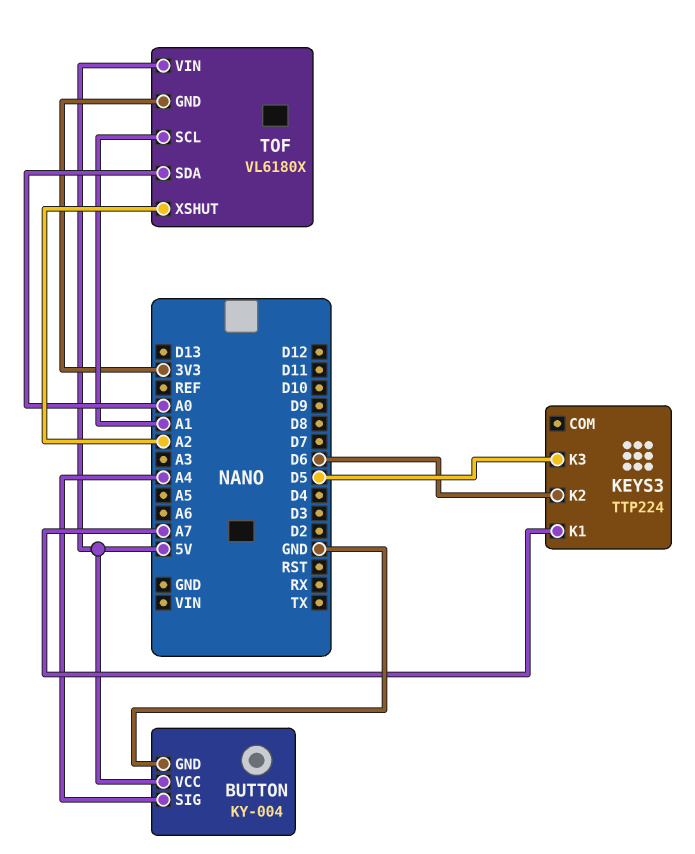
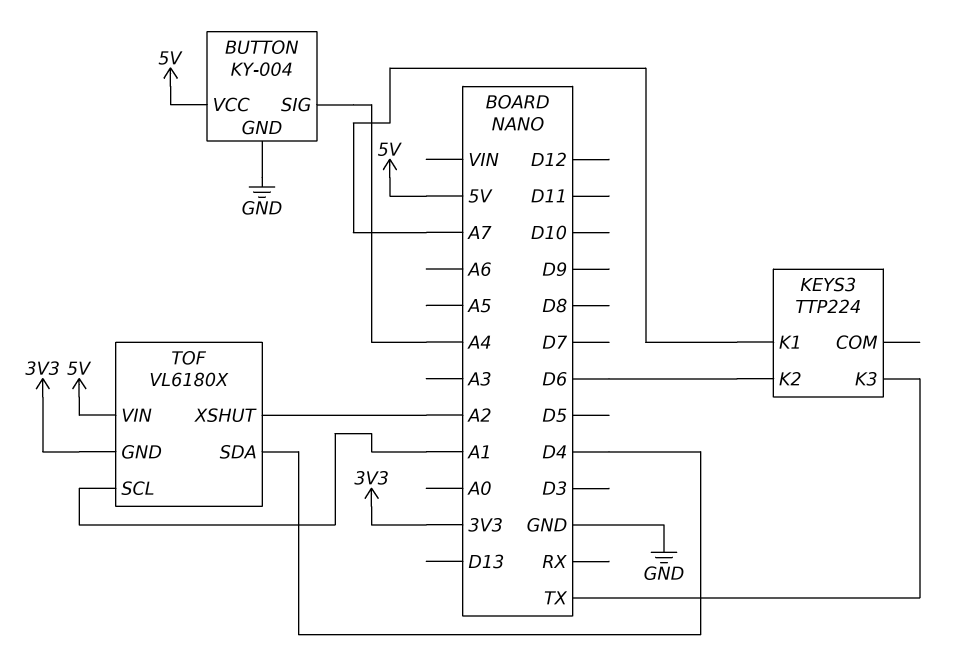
KEYS3 pin K3: D5 -> TX
TOF pin SDA: A0 -> D4

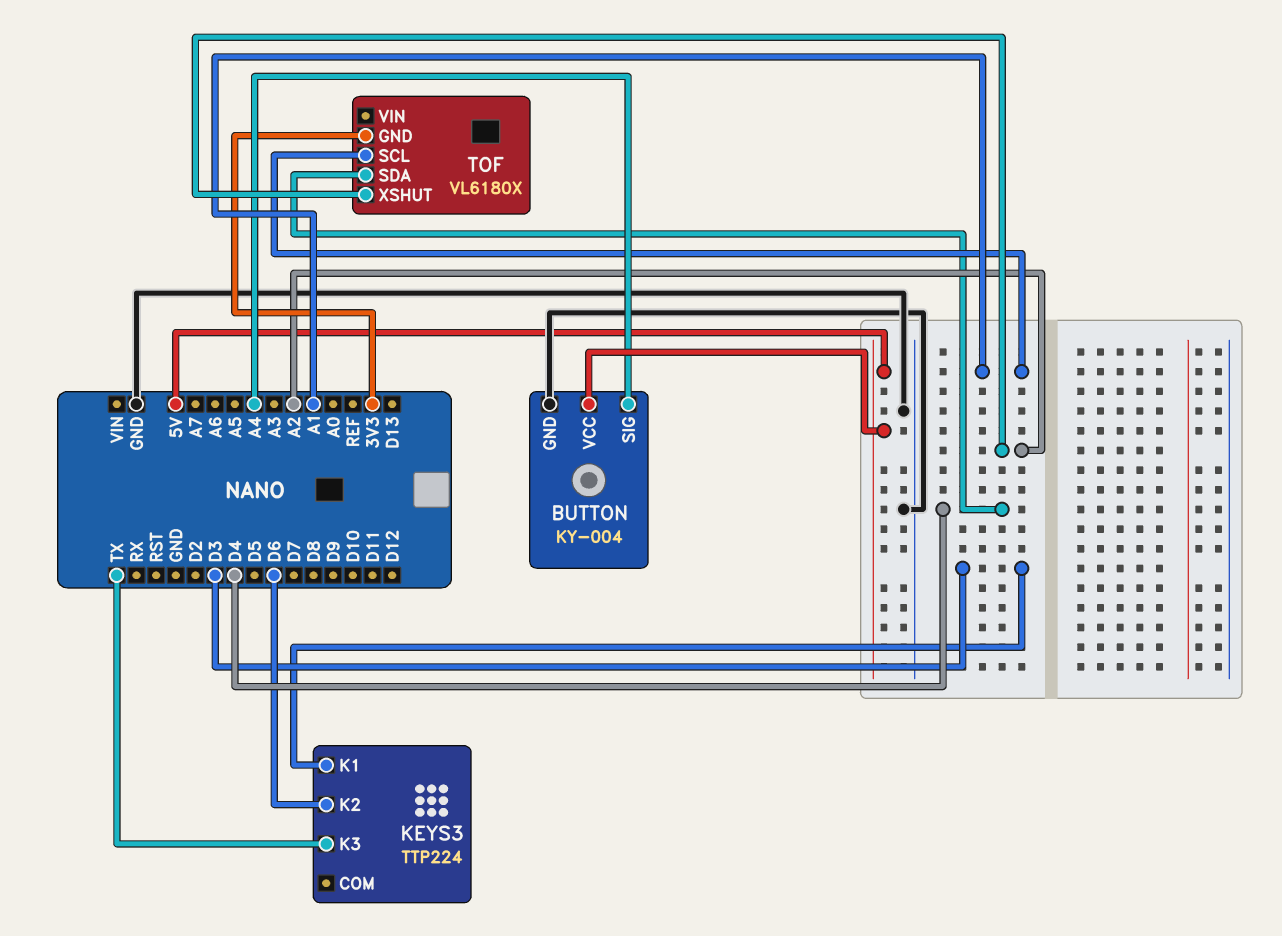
KEYS3 pin K1: A7 -> D3
TOF pin VIN: 5V -> none

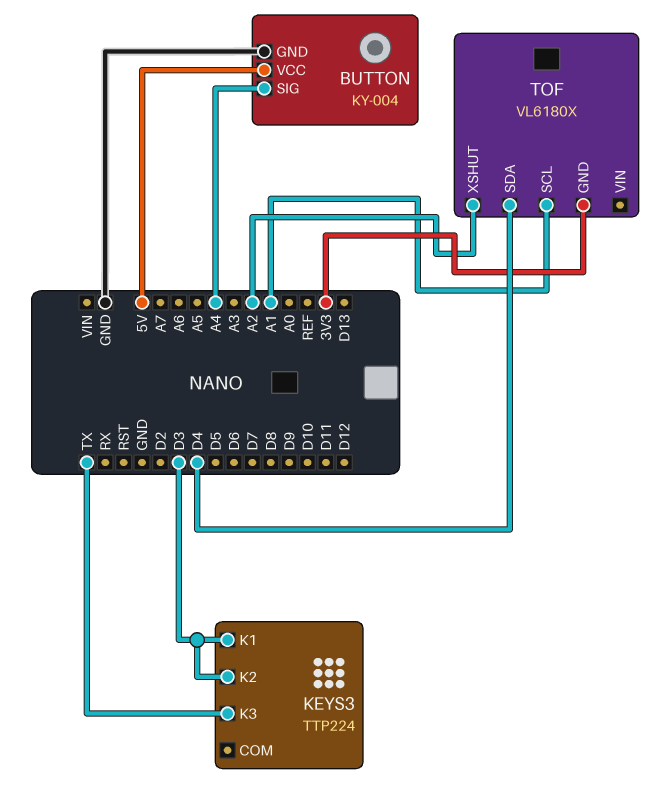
KEYS3 pin K2: D6 -> D3

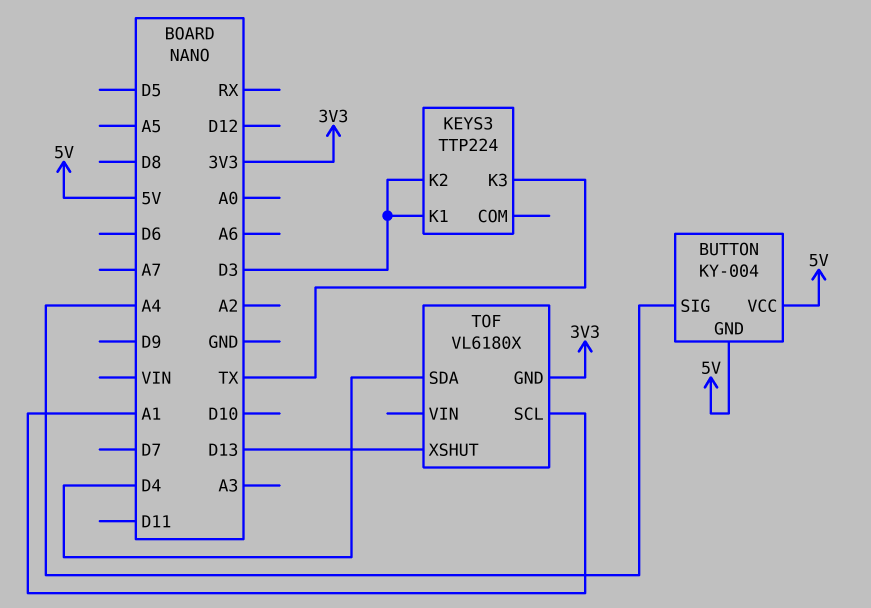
BUTTON pin GND: GND -> 5V
TOF pin XSHUT: A2 -> D13

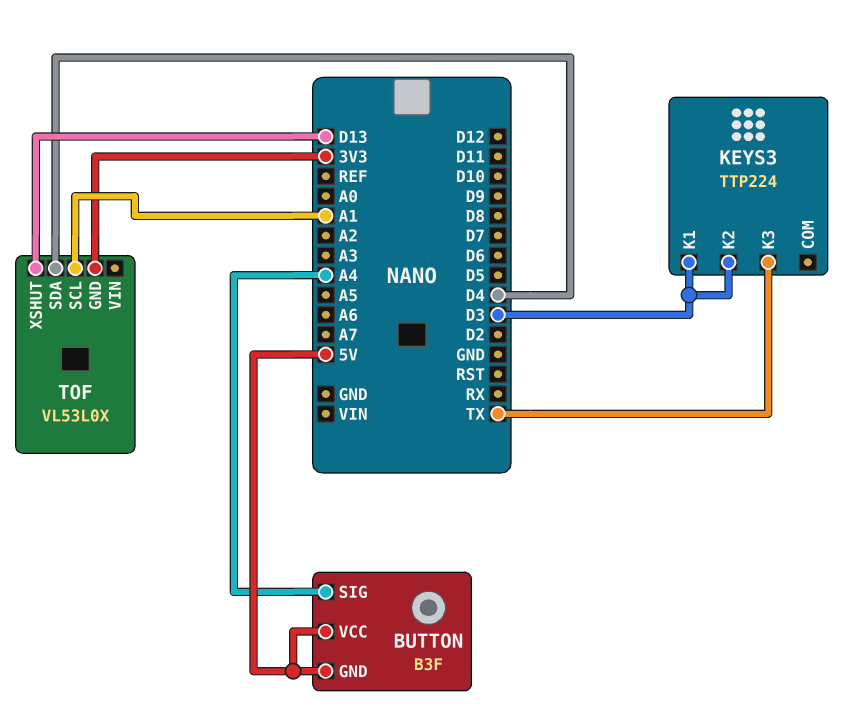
BUTTON: KY-004 -> B3F
TOF: VL6180X -> VL53L0X

